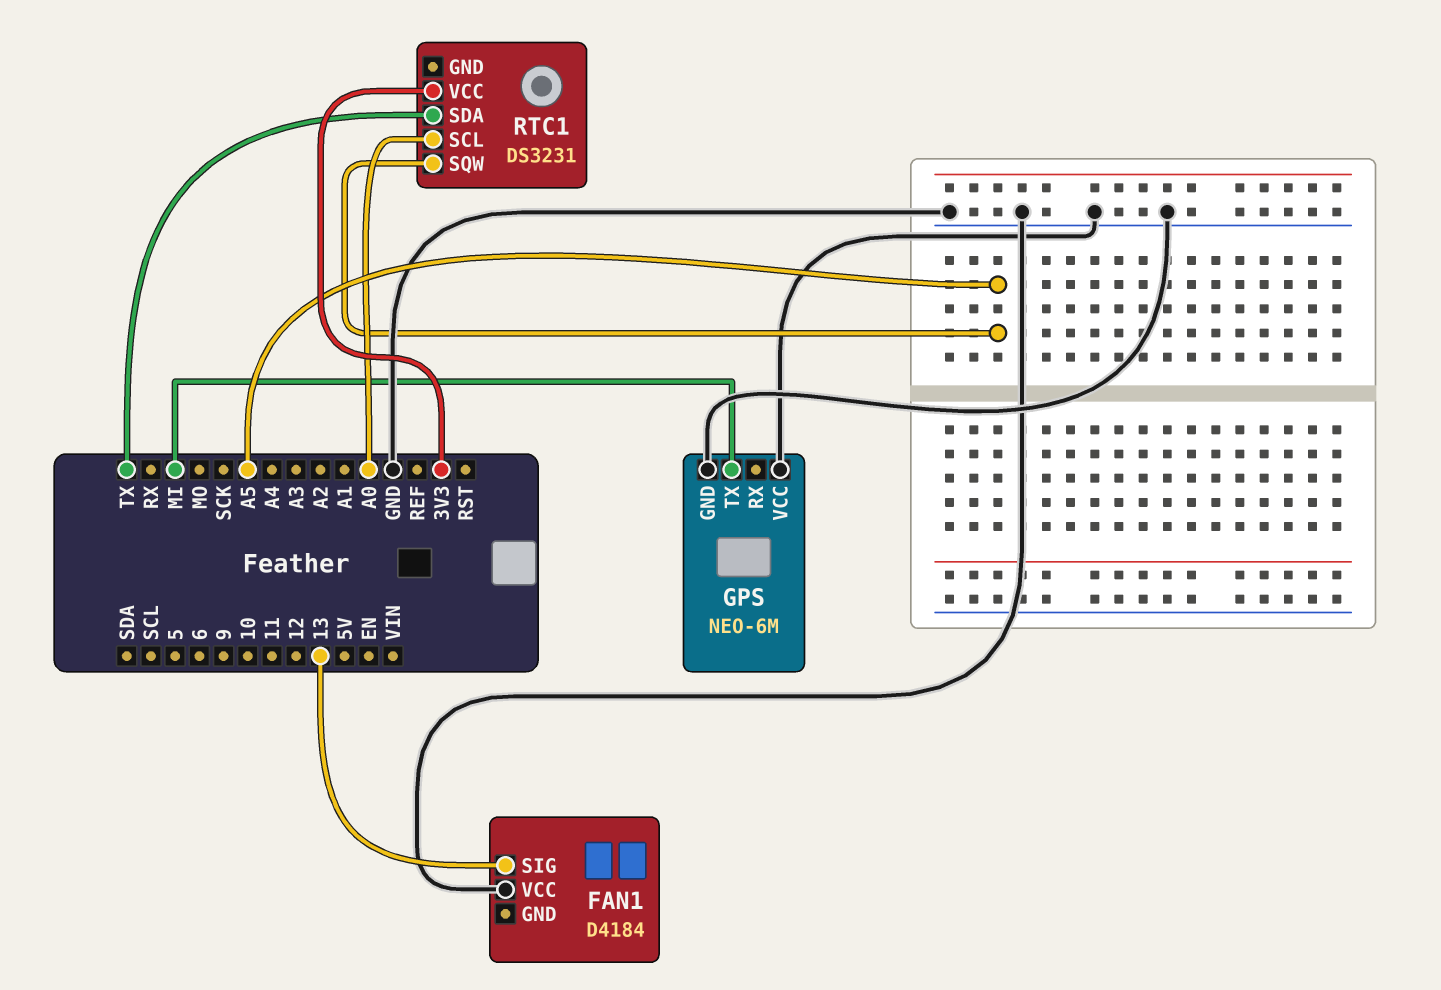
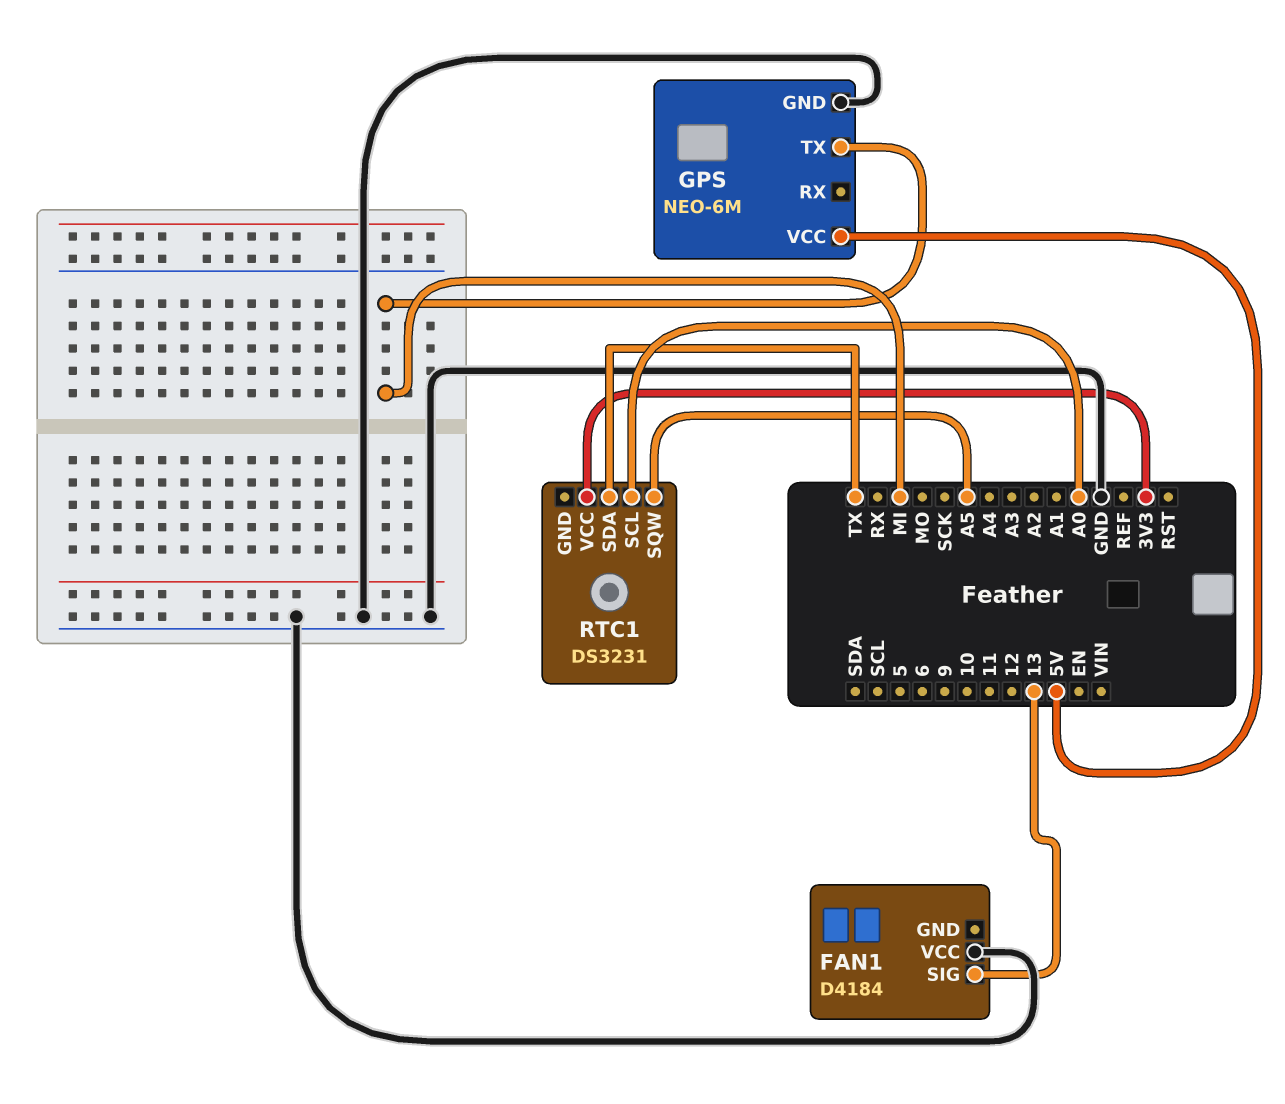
GPS pin VCC: GND -> 5V

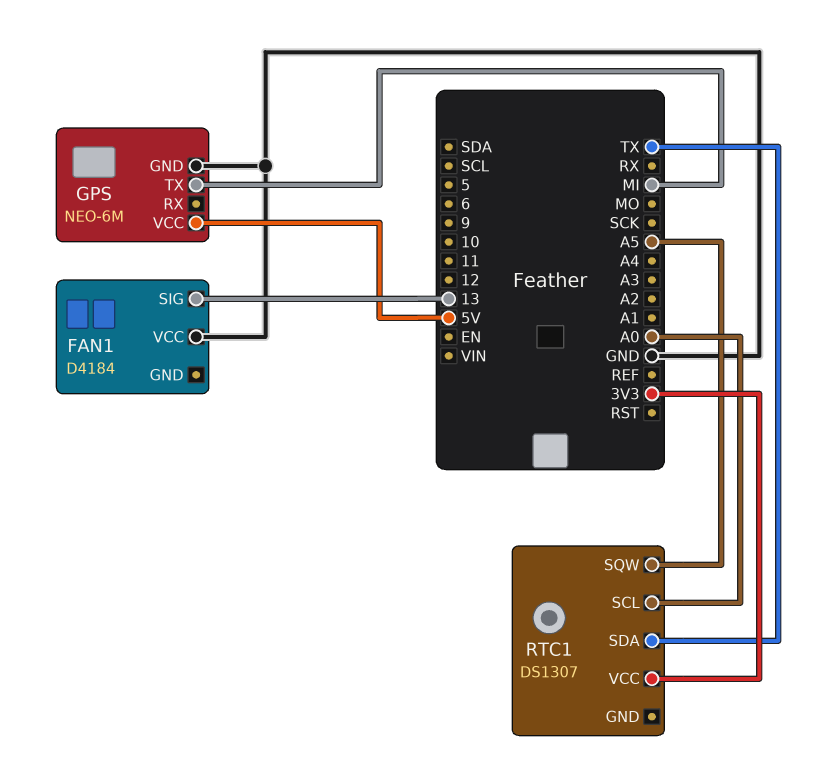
RTC1: DS3231 -> DS1307

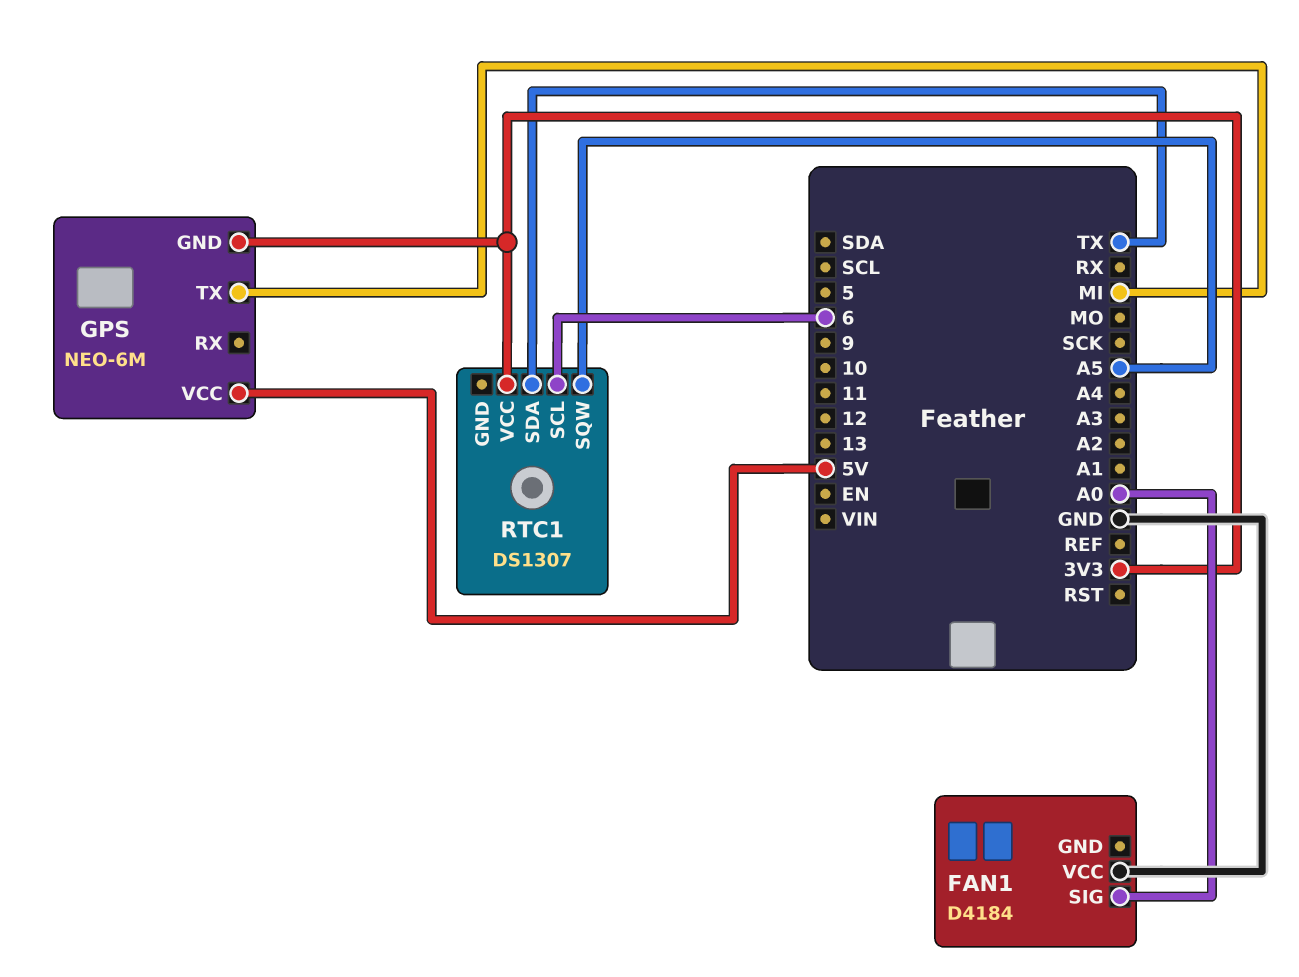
FAN1 pin SIG: 13 -> A0
GPS pin GND: GND -> 3V3
RTC1 pin SCL: A0 -> 6

